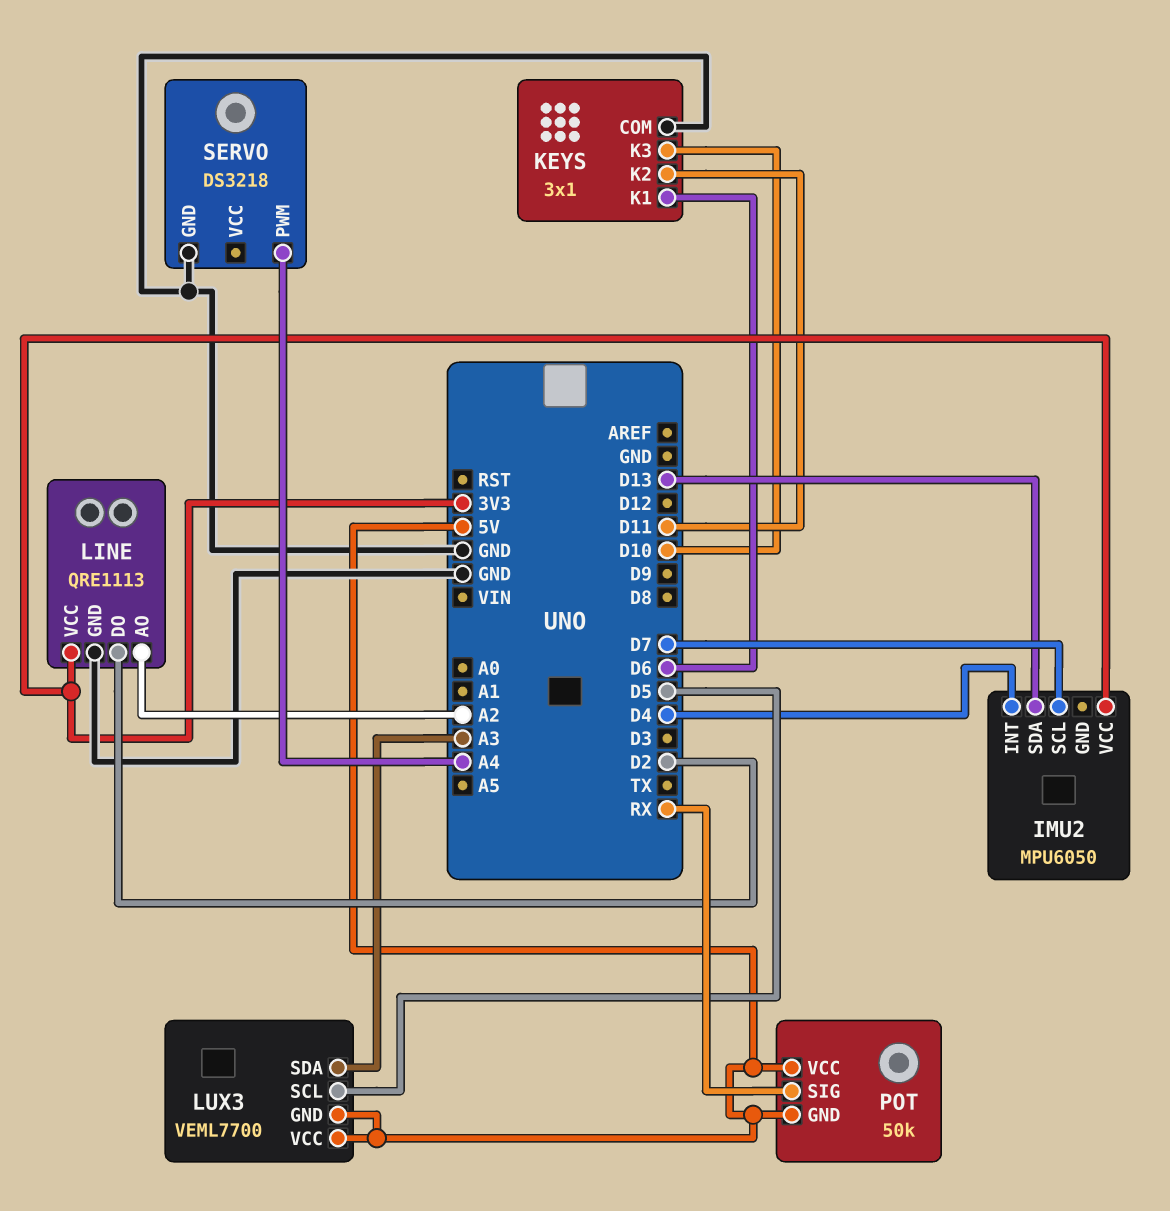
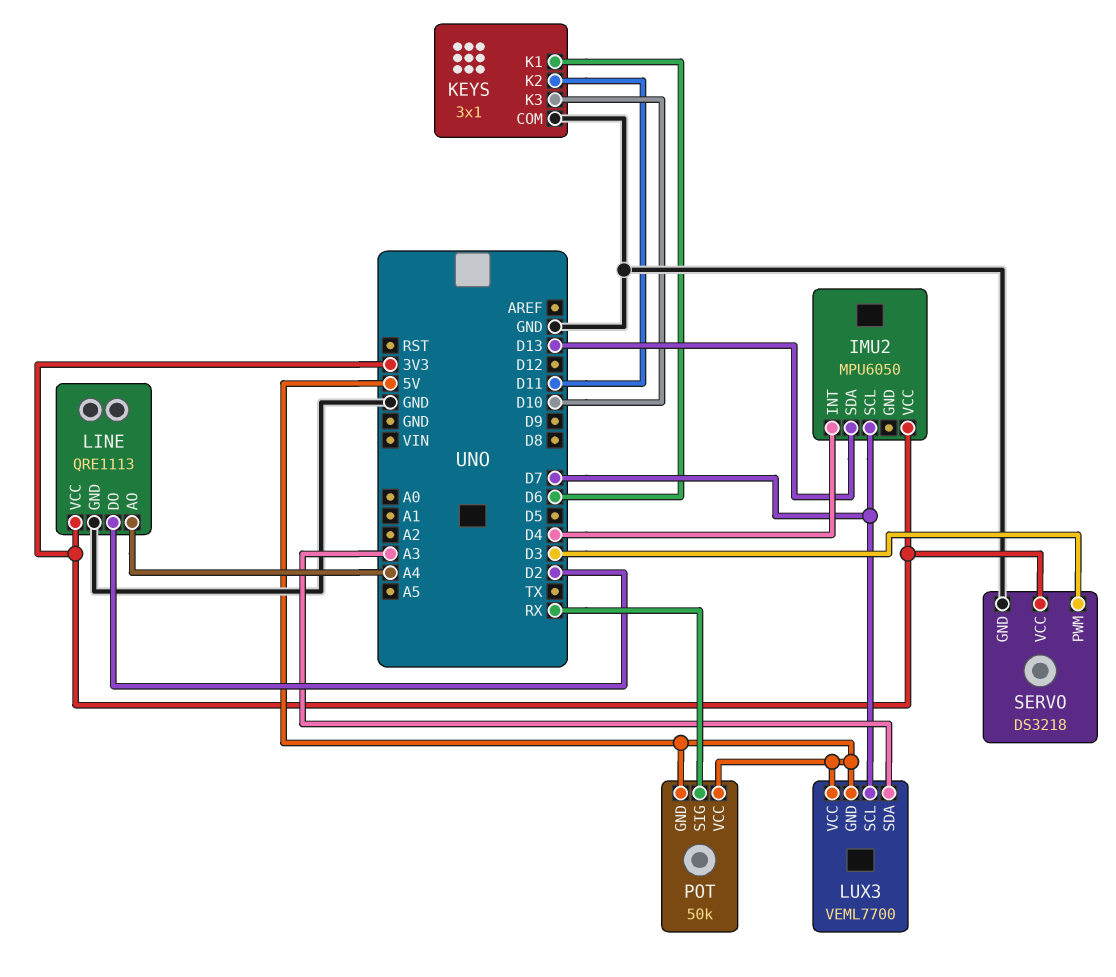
LINE pin AO: A2 -> A4
LUX3 pin SCL: D5 -> D7
SERVO pin PWM: A4 -> D3
SERVO pin VCC: none -> 3V3

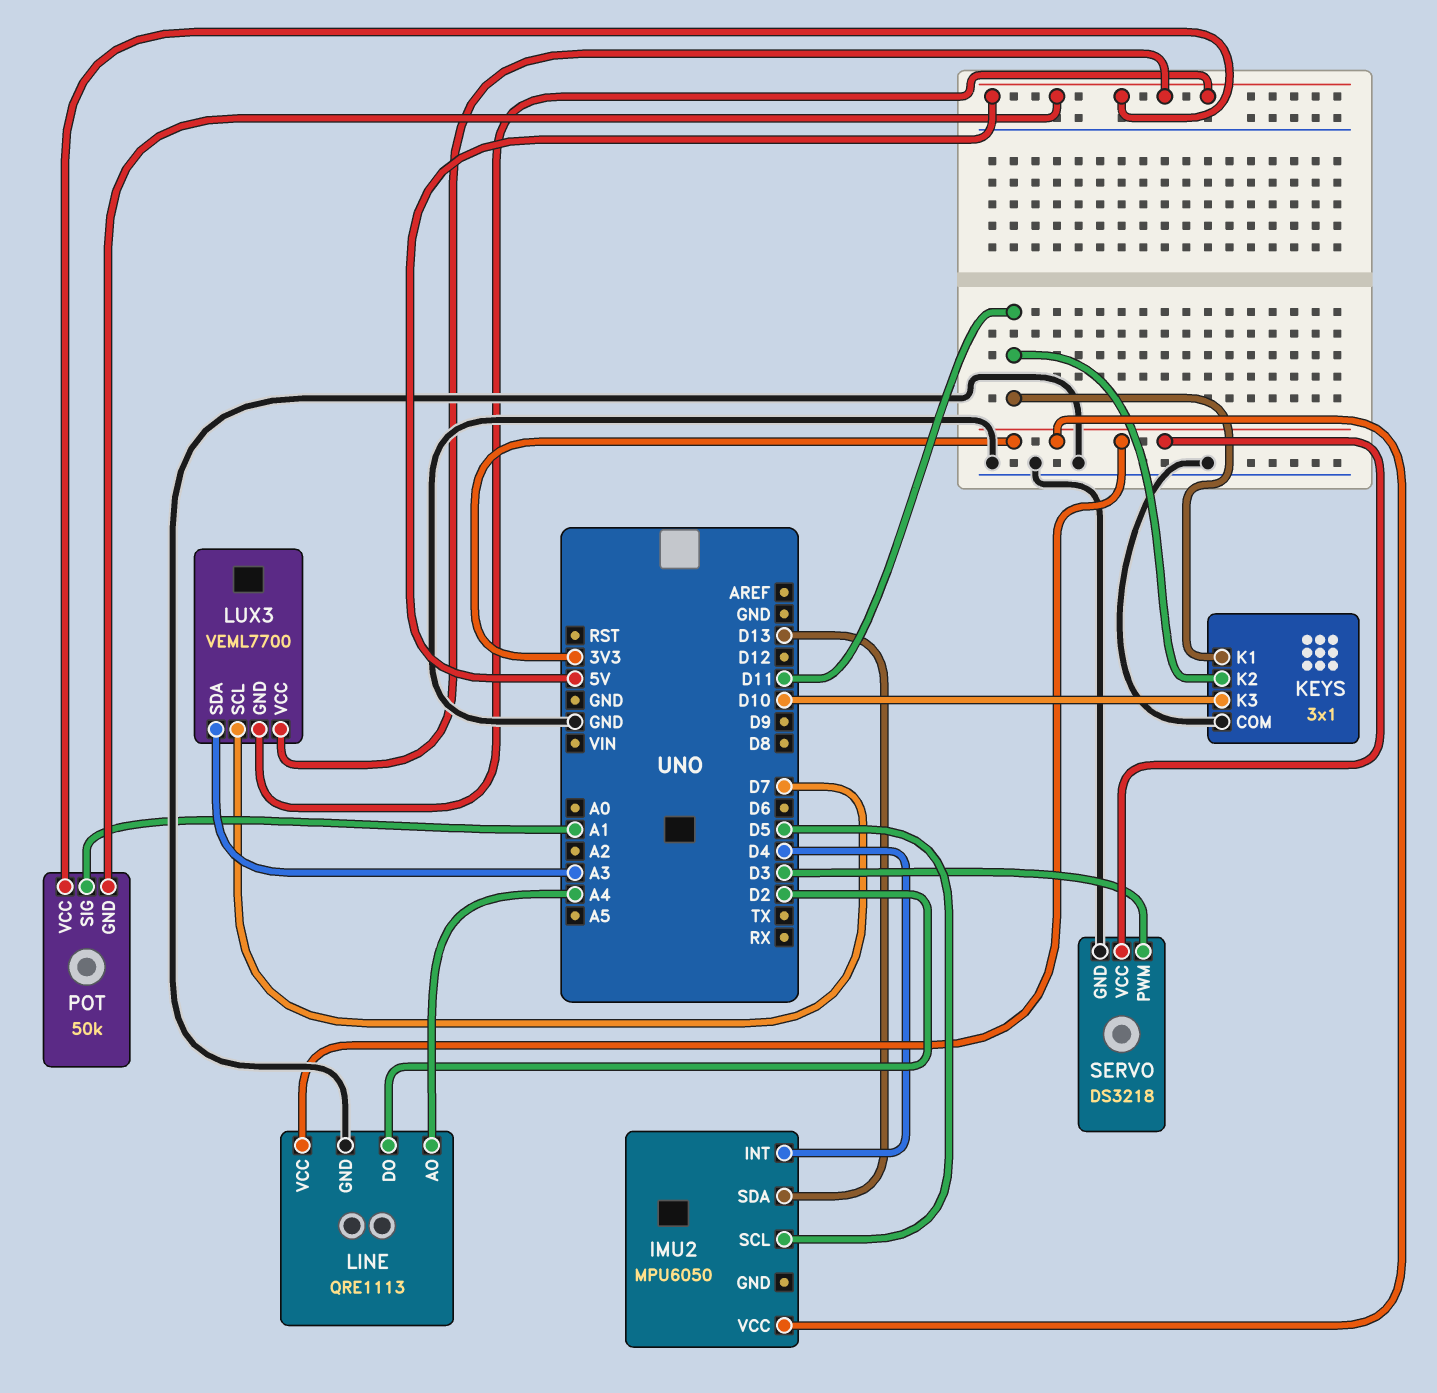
IMU2 pin SCL: D7 -> D5
KEYS pin K1: D6 -> D11
POT pin SIG: RX -> A1

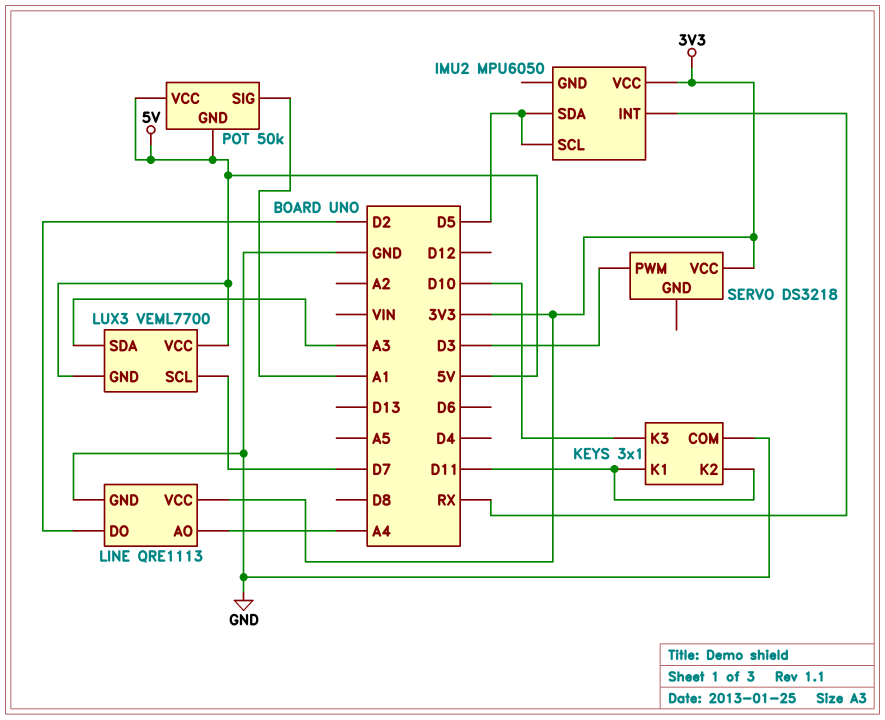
IMU2 pin INT: D4 -> RX
IMU2 pin SDA: D13 -> D5
SERVO pin GND: GND -> none

